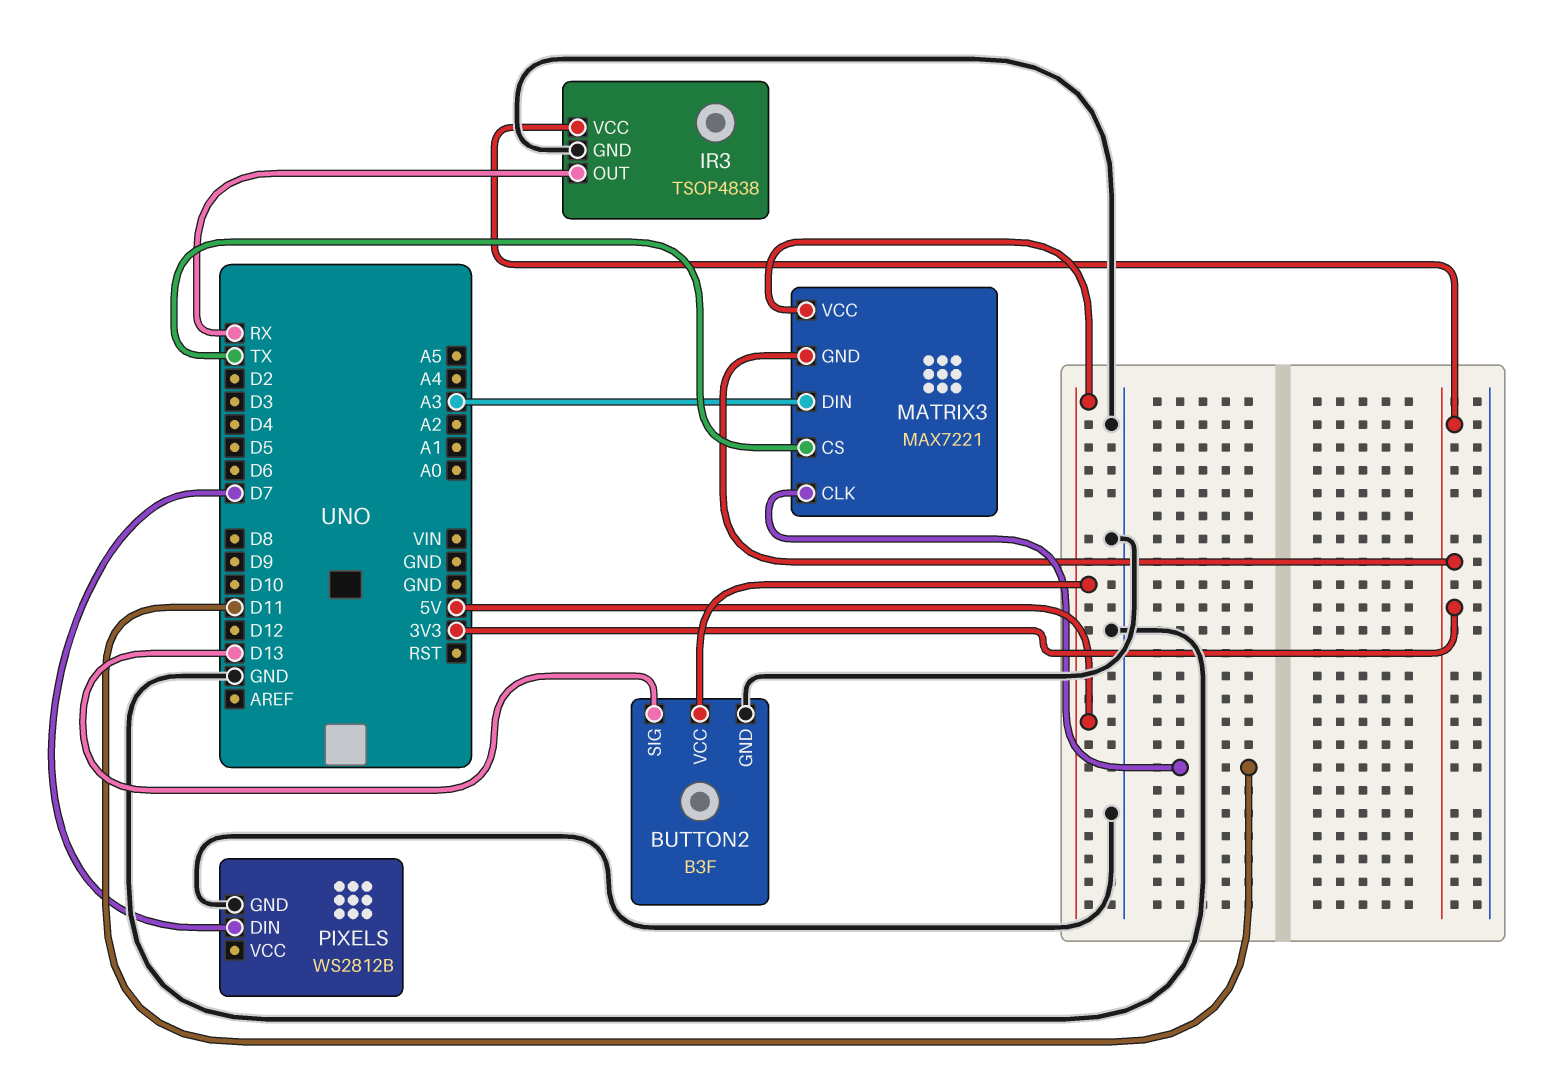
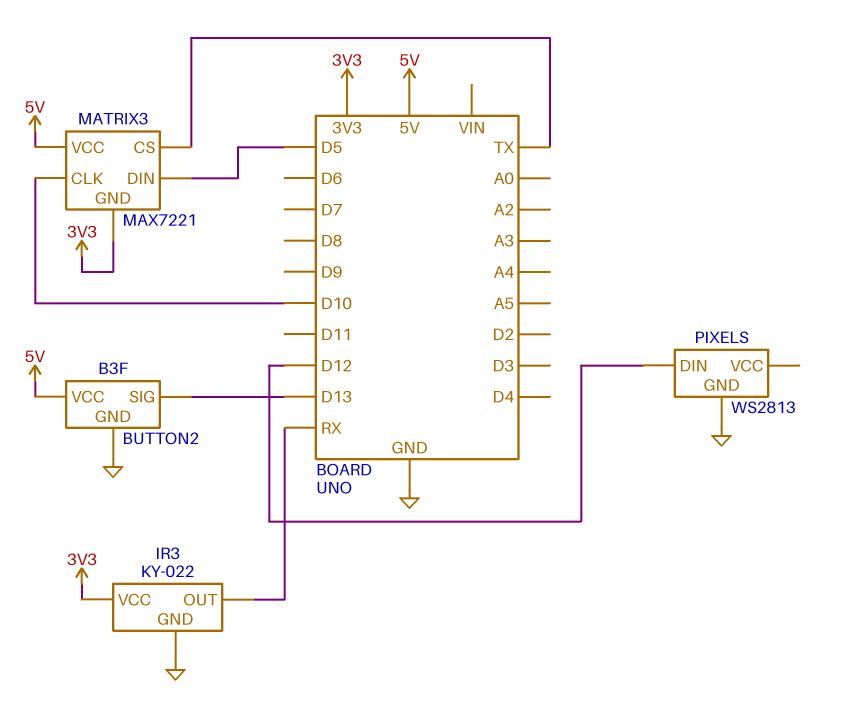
IR3: TSOP4838 -> KY-022
MATRIX3 pin CLK: D11 -> D10
MATRIX3 pin DIN: A3 -> D5
PIXELS: WS2812B -> WS2813
PIXELS pin DIN: D7 -> D12

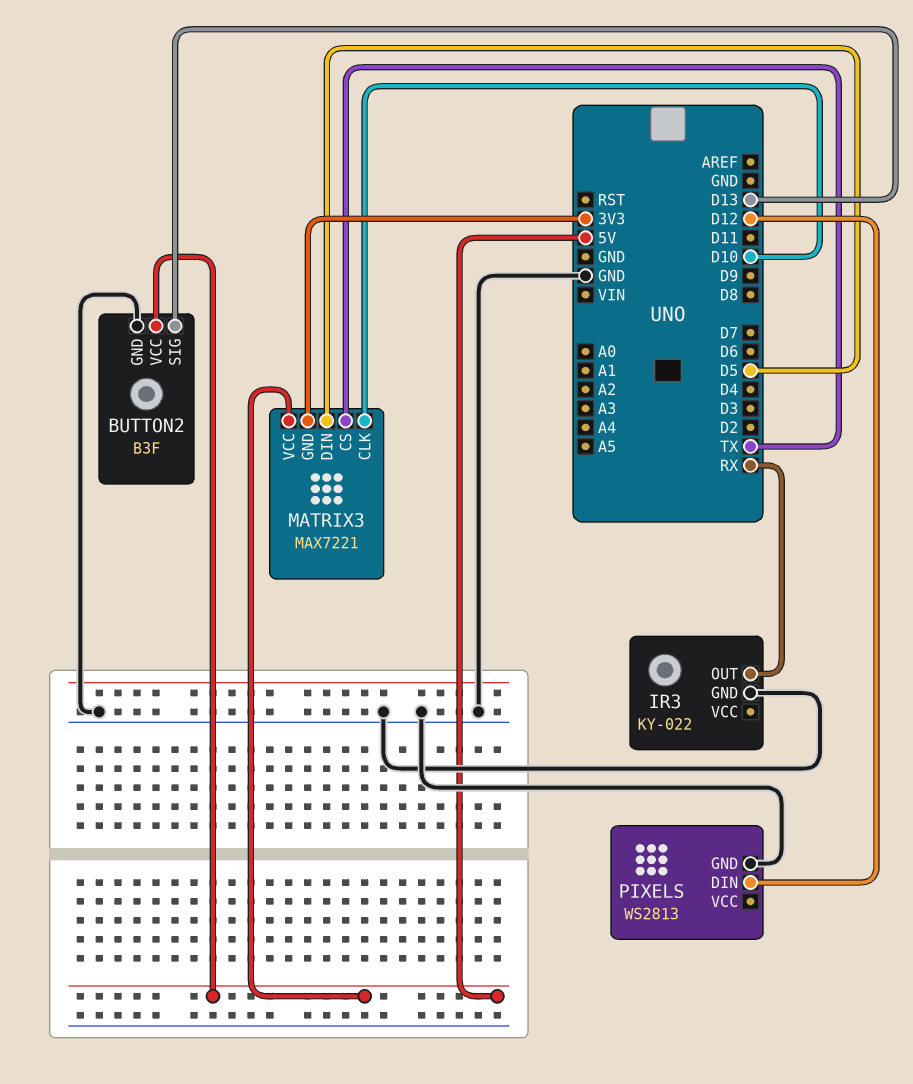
IR3 pin VCC: 3V3 -> none

